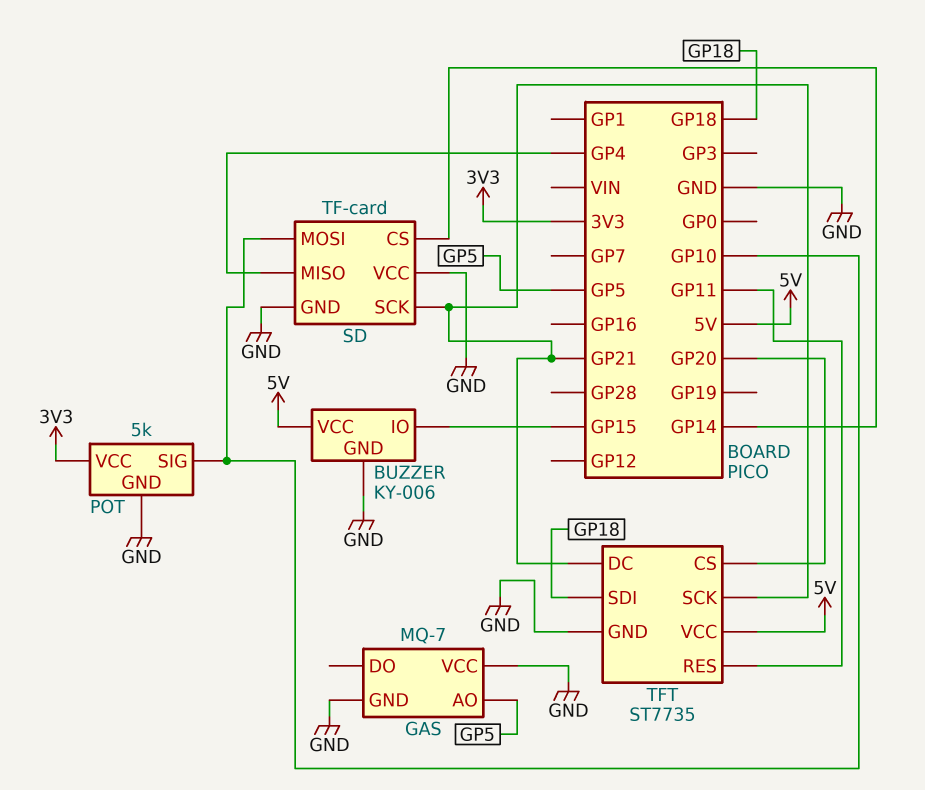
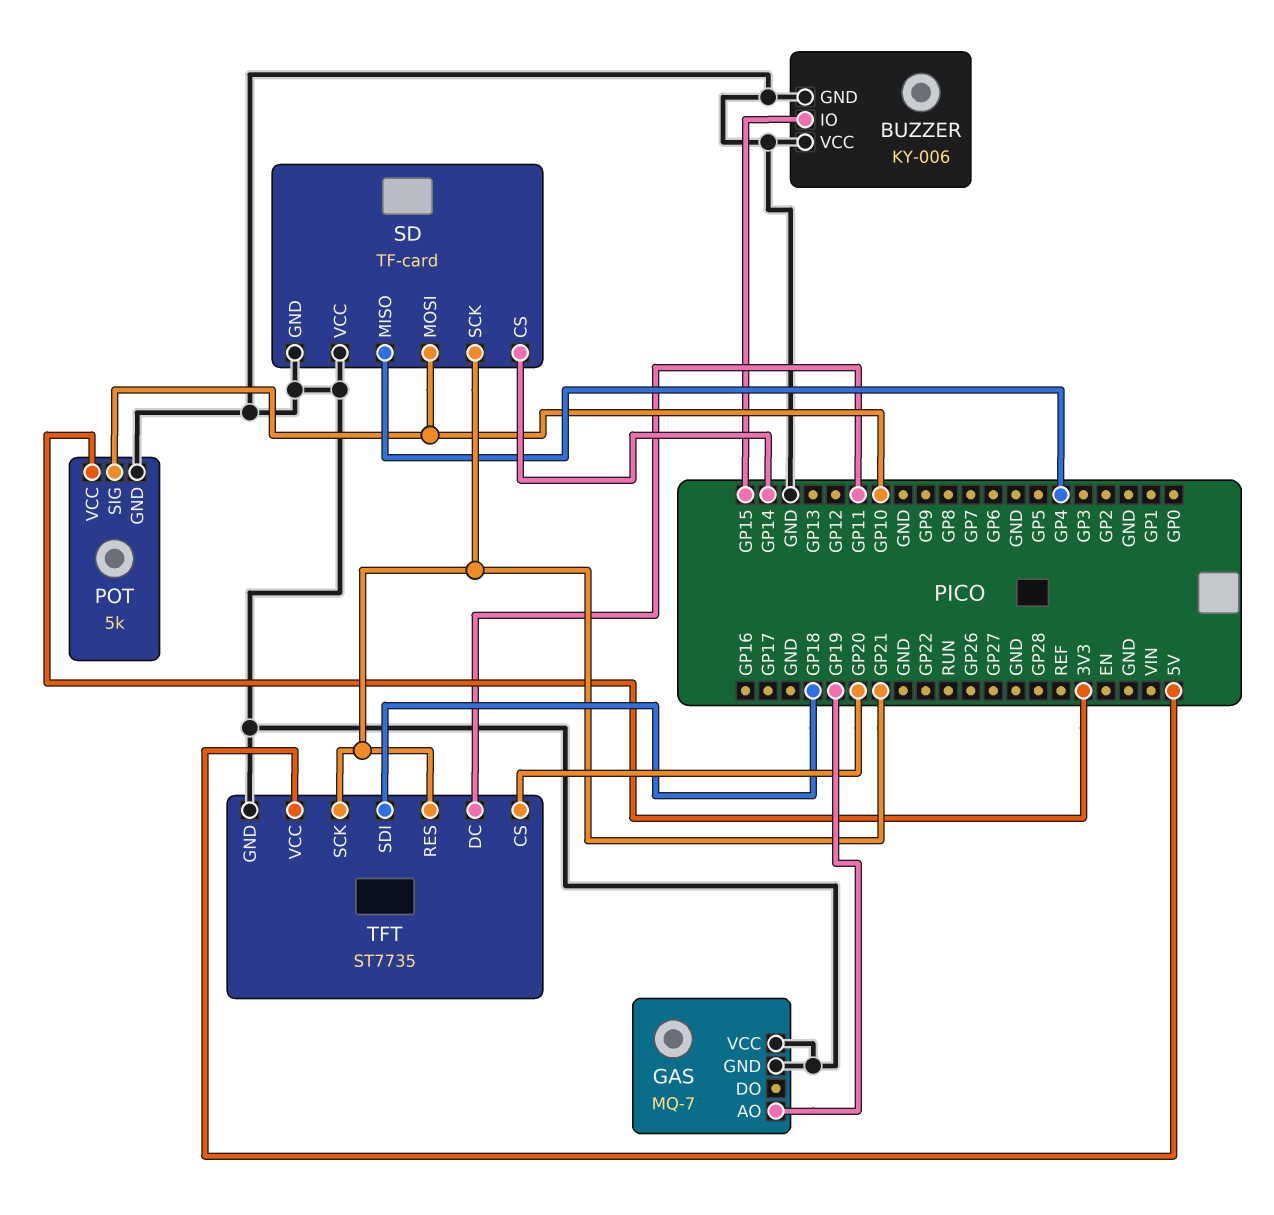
BUZZER pin VCC: 5V -> GND
GAS pin AO: GP5 -> GP19
TFT pin DC: GP21 -> GP11
TFT pin RES: GP11 -> GP21

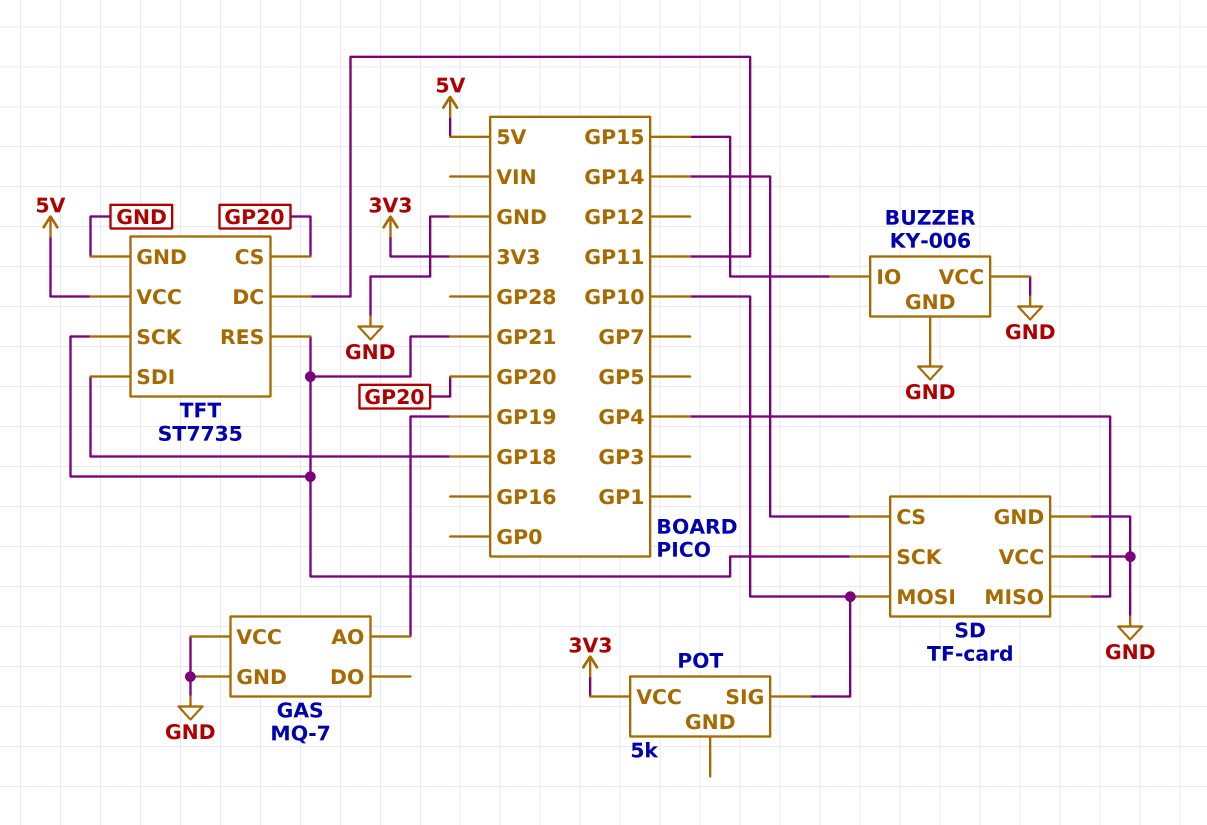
POT pin GND: GND -> none

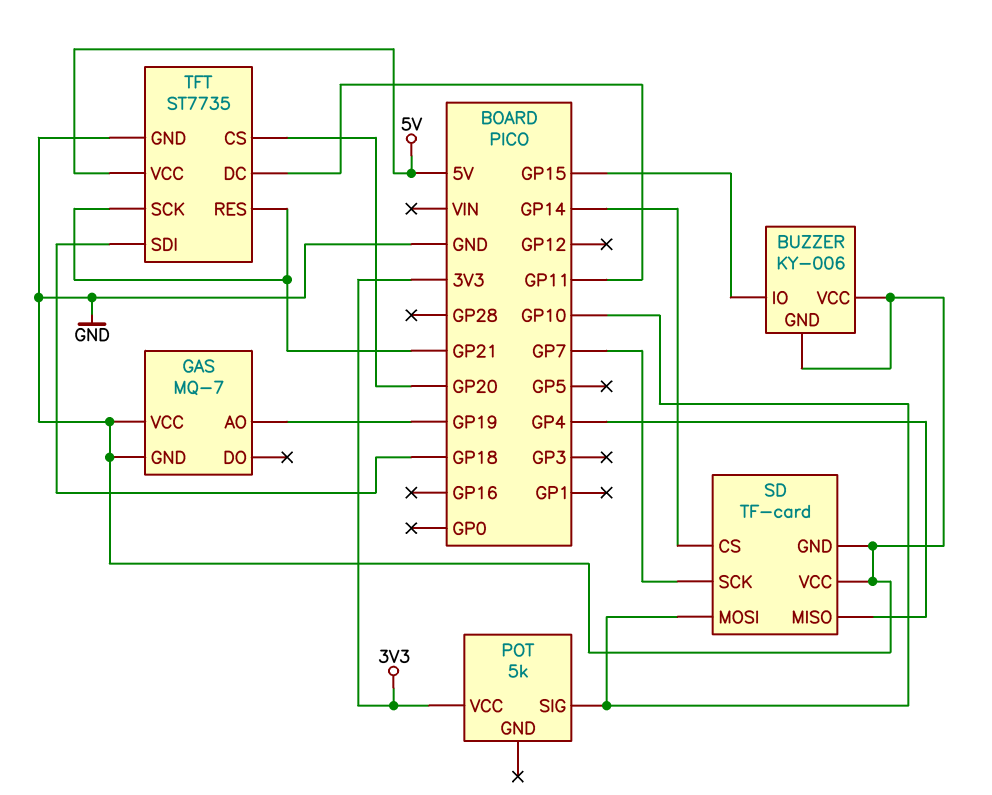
SD pin SCK: GP21 -> GP7

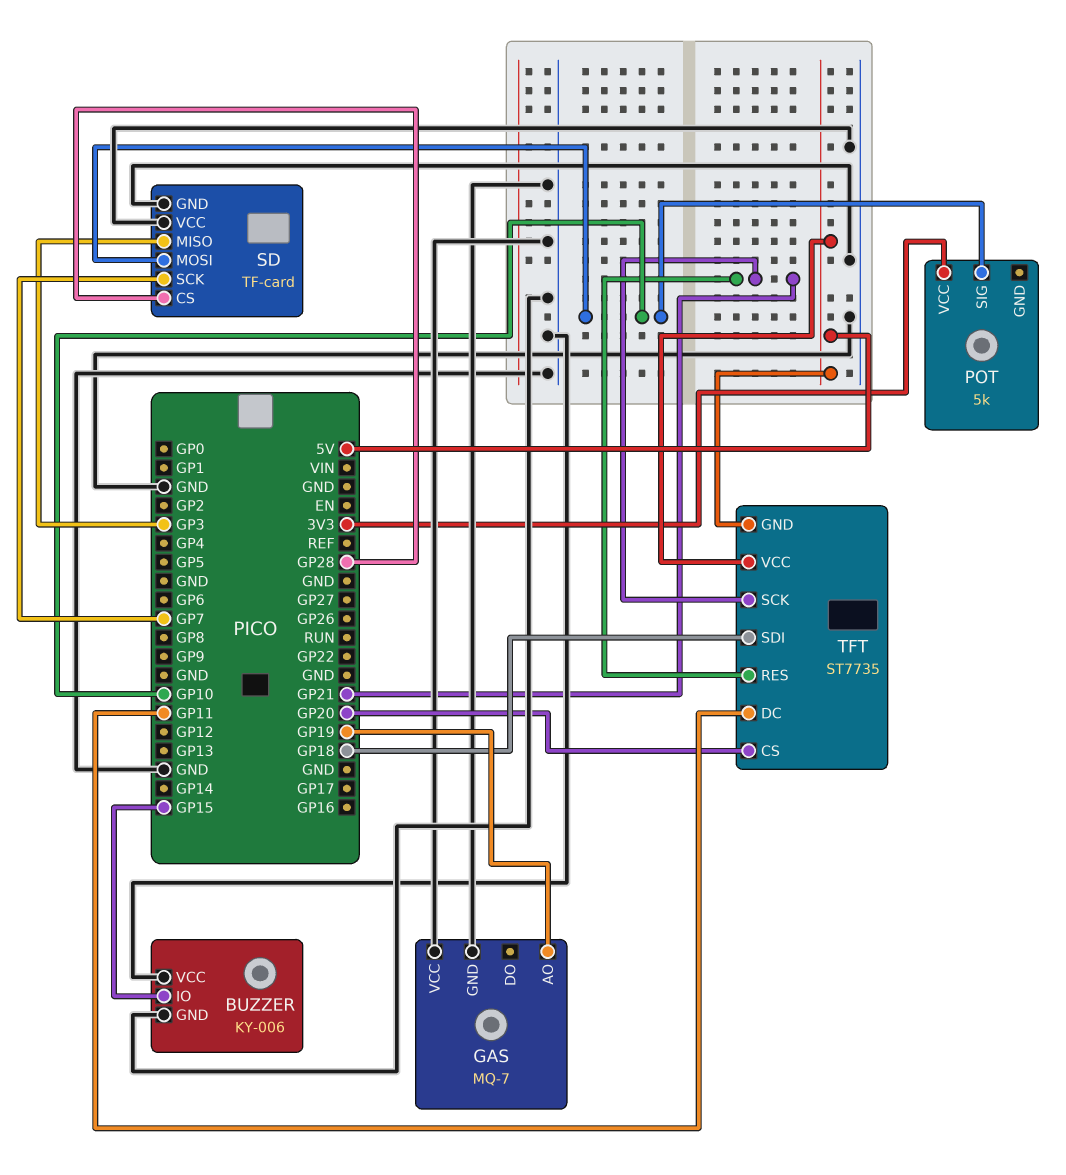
SD pin CS: GP14 -> GP28
SD pin MISO: GP4 -> GP3
TFT pin GND: GND -> 5V

